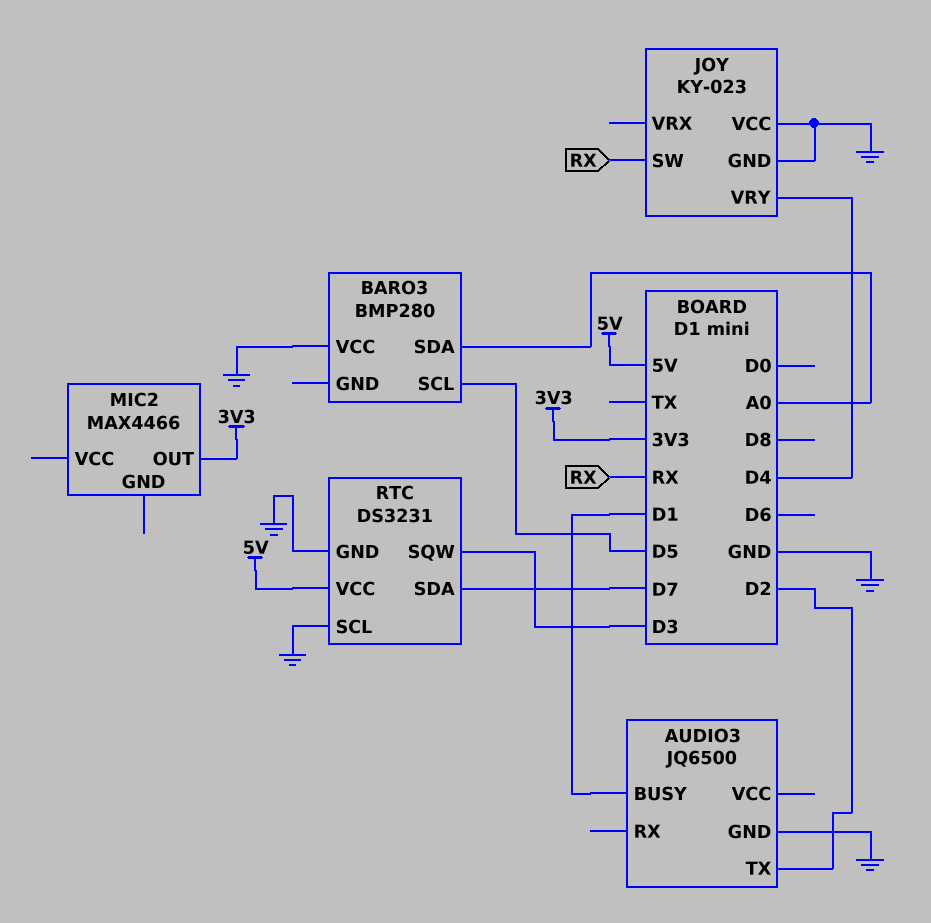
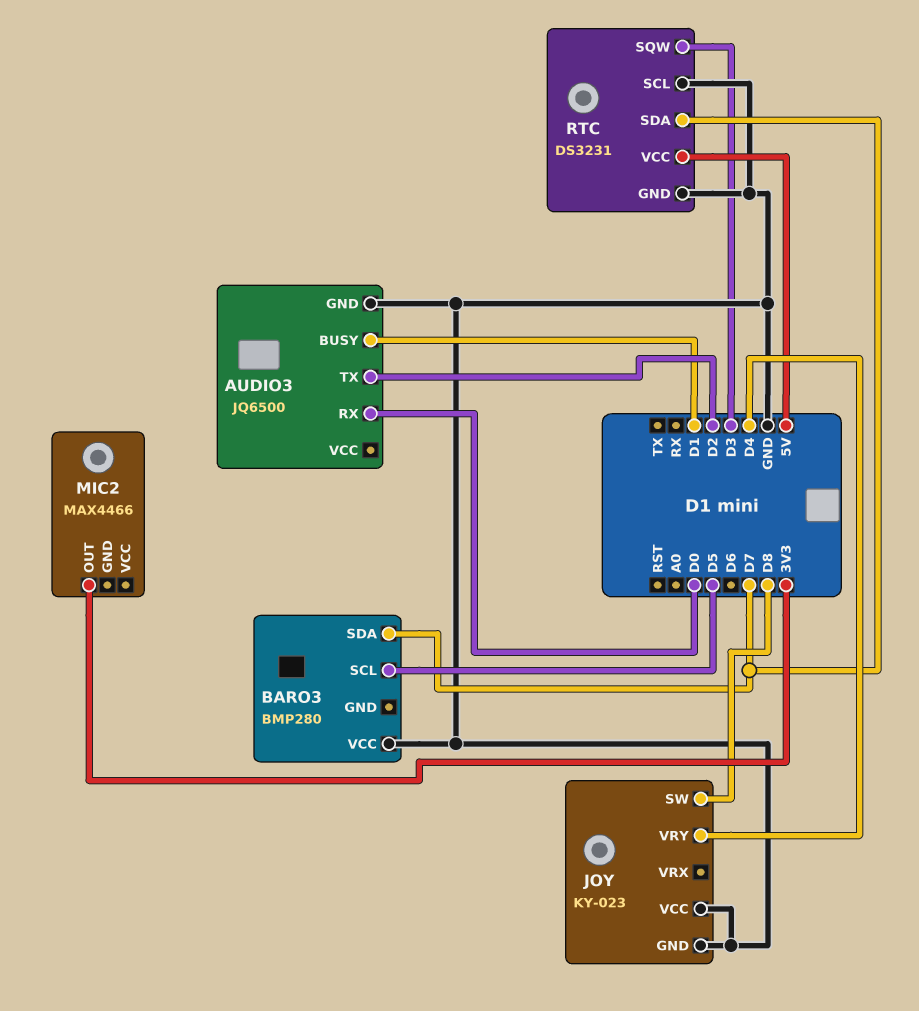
AUDIO3 pin RX: none -> D0
BARO3 pin SDA: A0 -> D7
JOY pin SW: RX -> D8

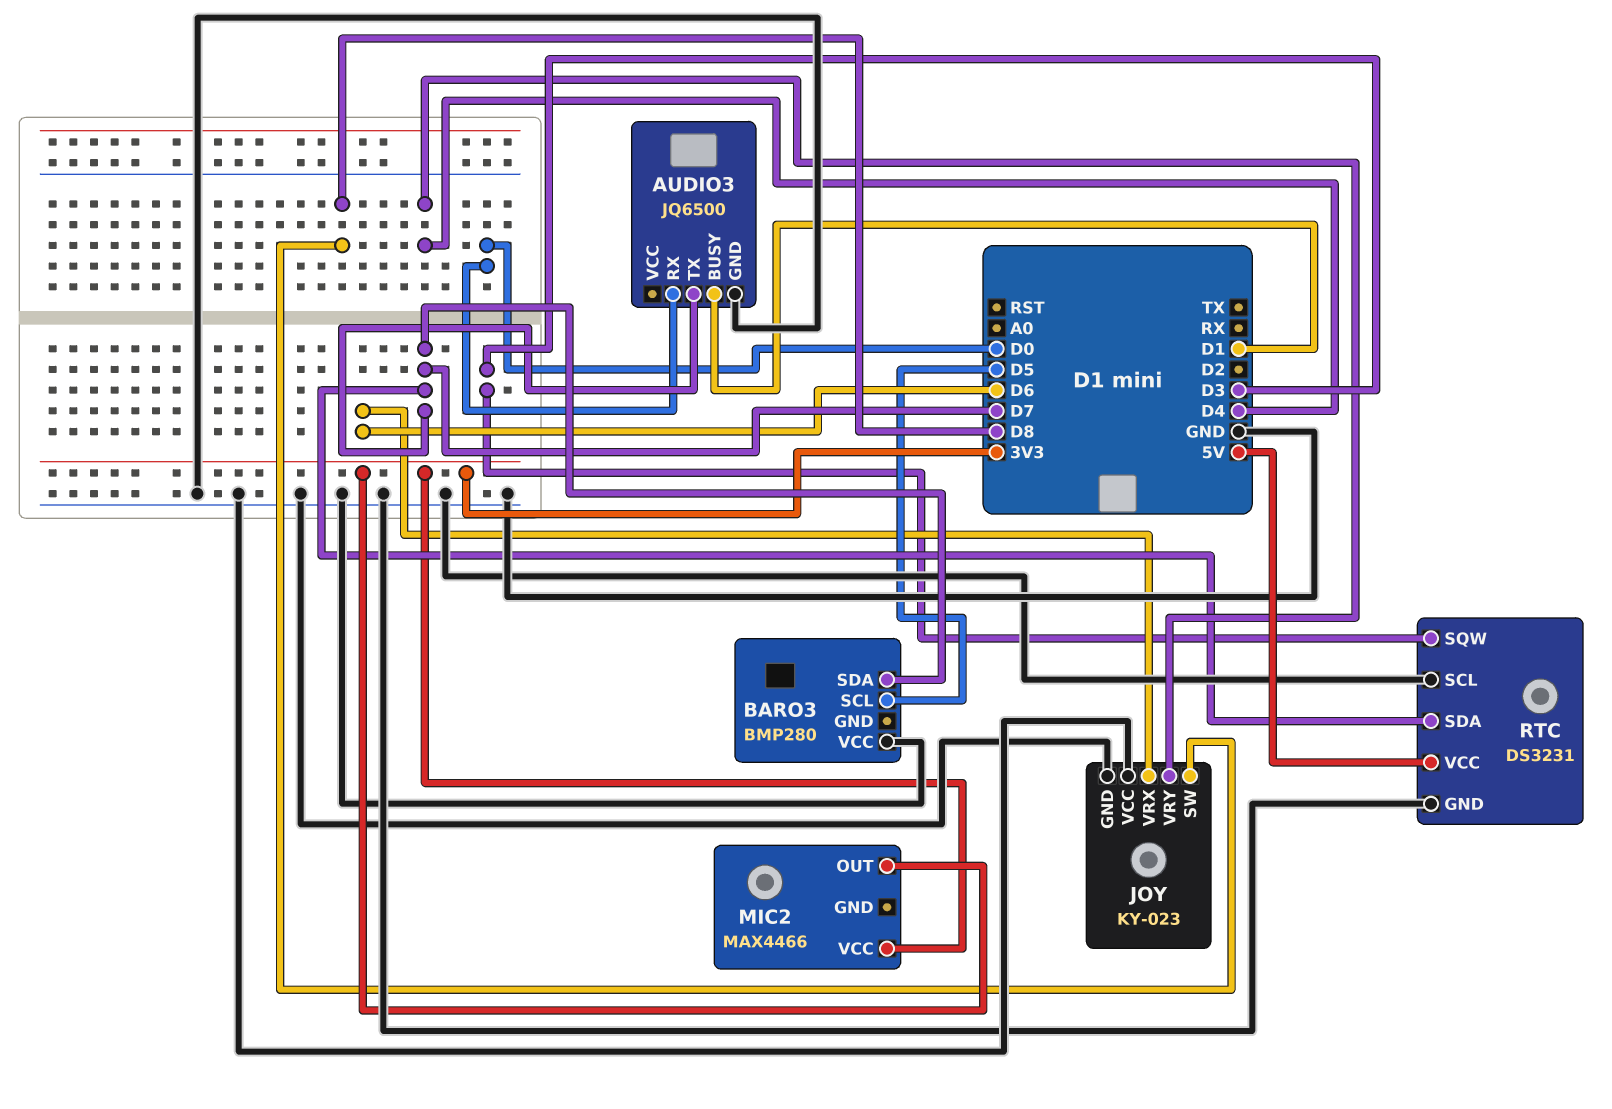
AUDIO3 pin TX: D2 -> D7
JOY pin VRX: none -> D6
MIC2 pin VCC: none -> 3V3

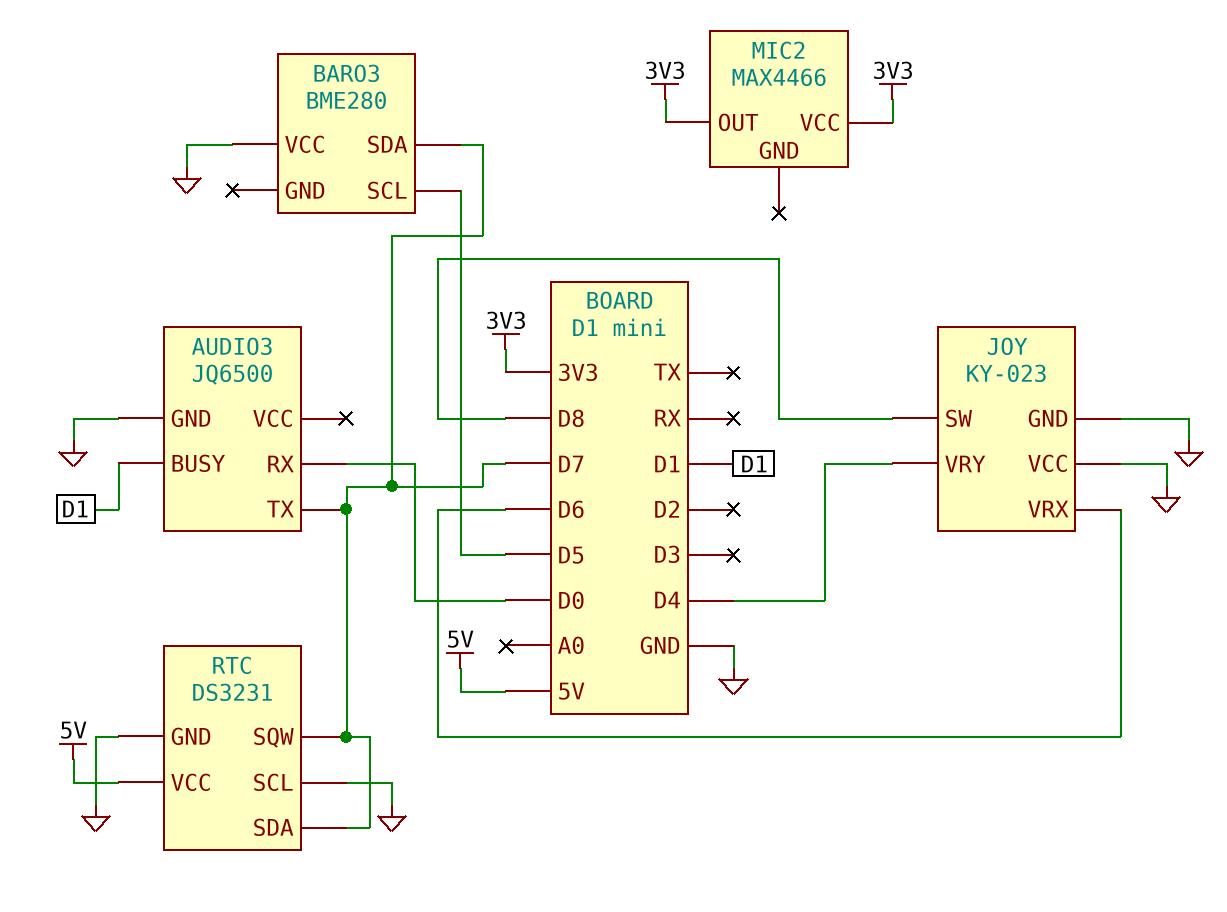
BARO3: BMP280 -> BME280
RTC pin SQW: D3 -> D7

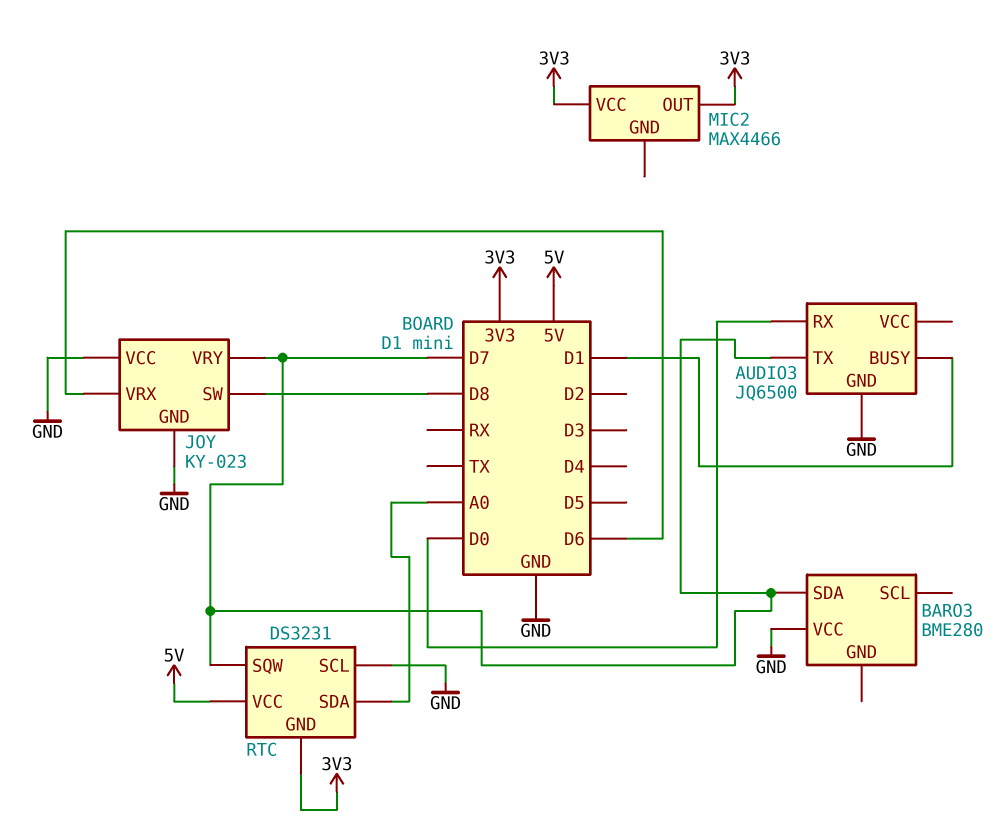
BARO3 pin SCL: D5 -> none
JOY pin VRY: D4 -> D7
RTC pin GND: GND -> 3V3
RTC pin SDA: D7 -> A0

